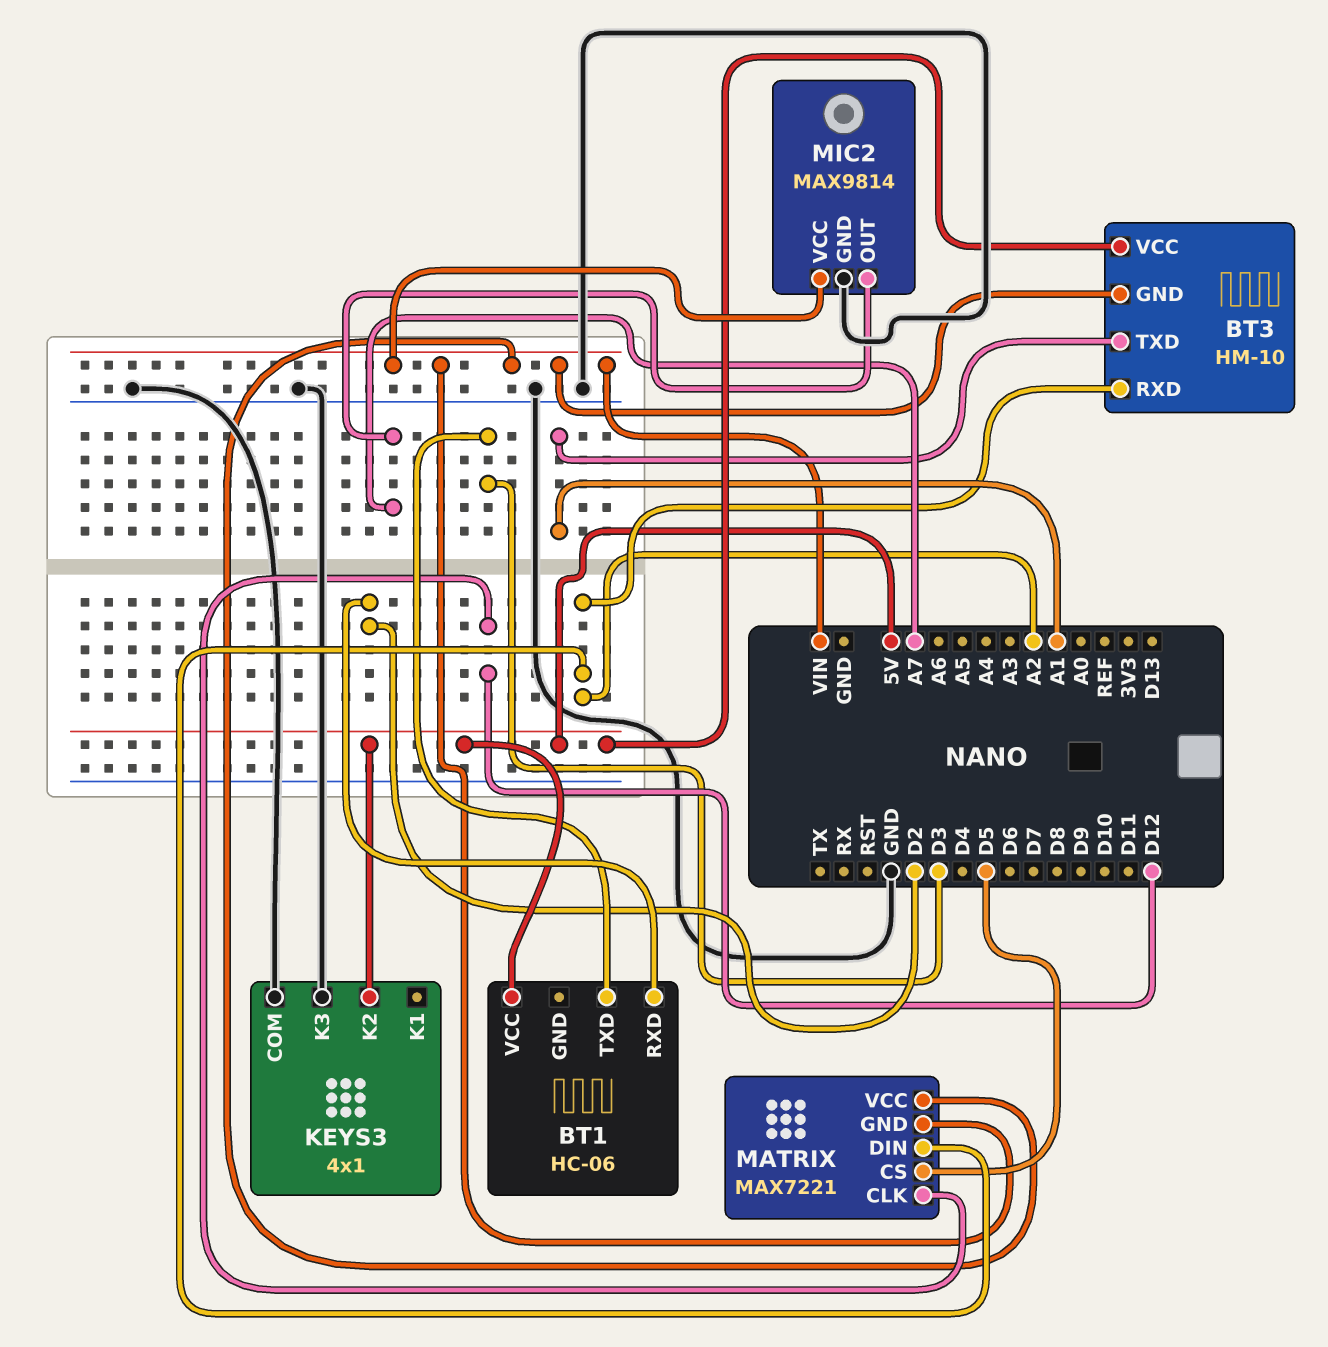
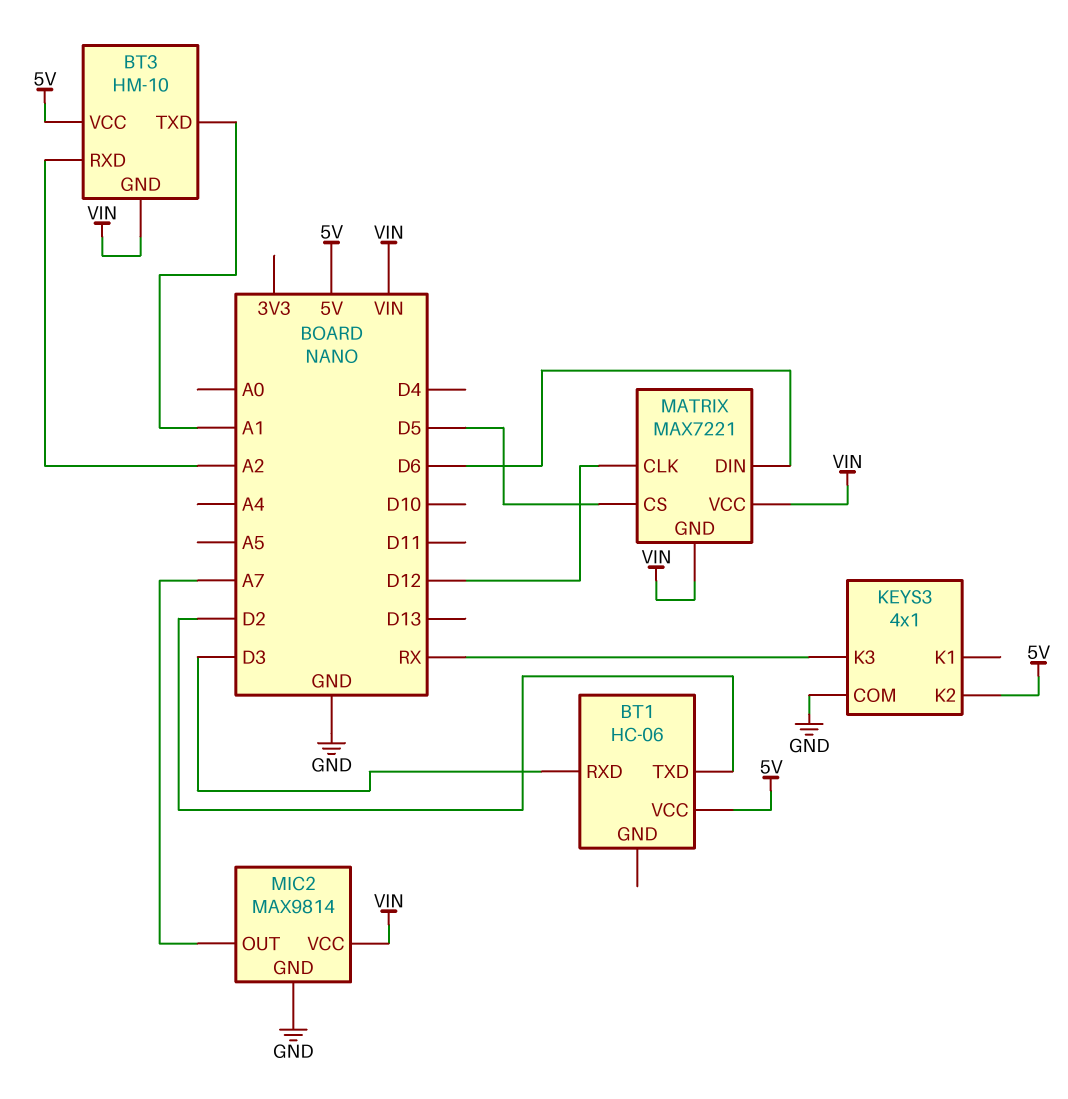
BT1 pin RXD: D2 -> D3
BT1 pin TXD: D3 -> D2
KEYS3 pin K3: GND -> RX
MATRIX pin DIN: A2 -> D6

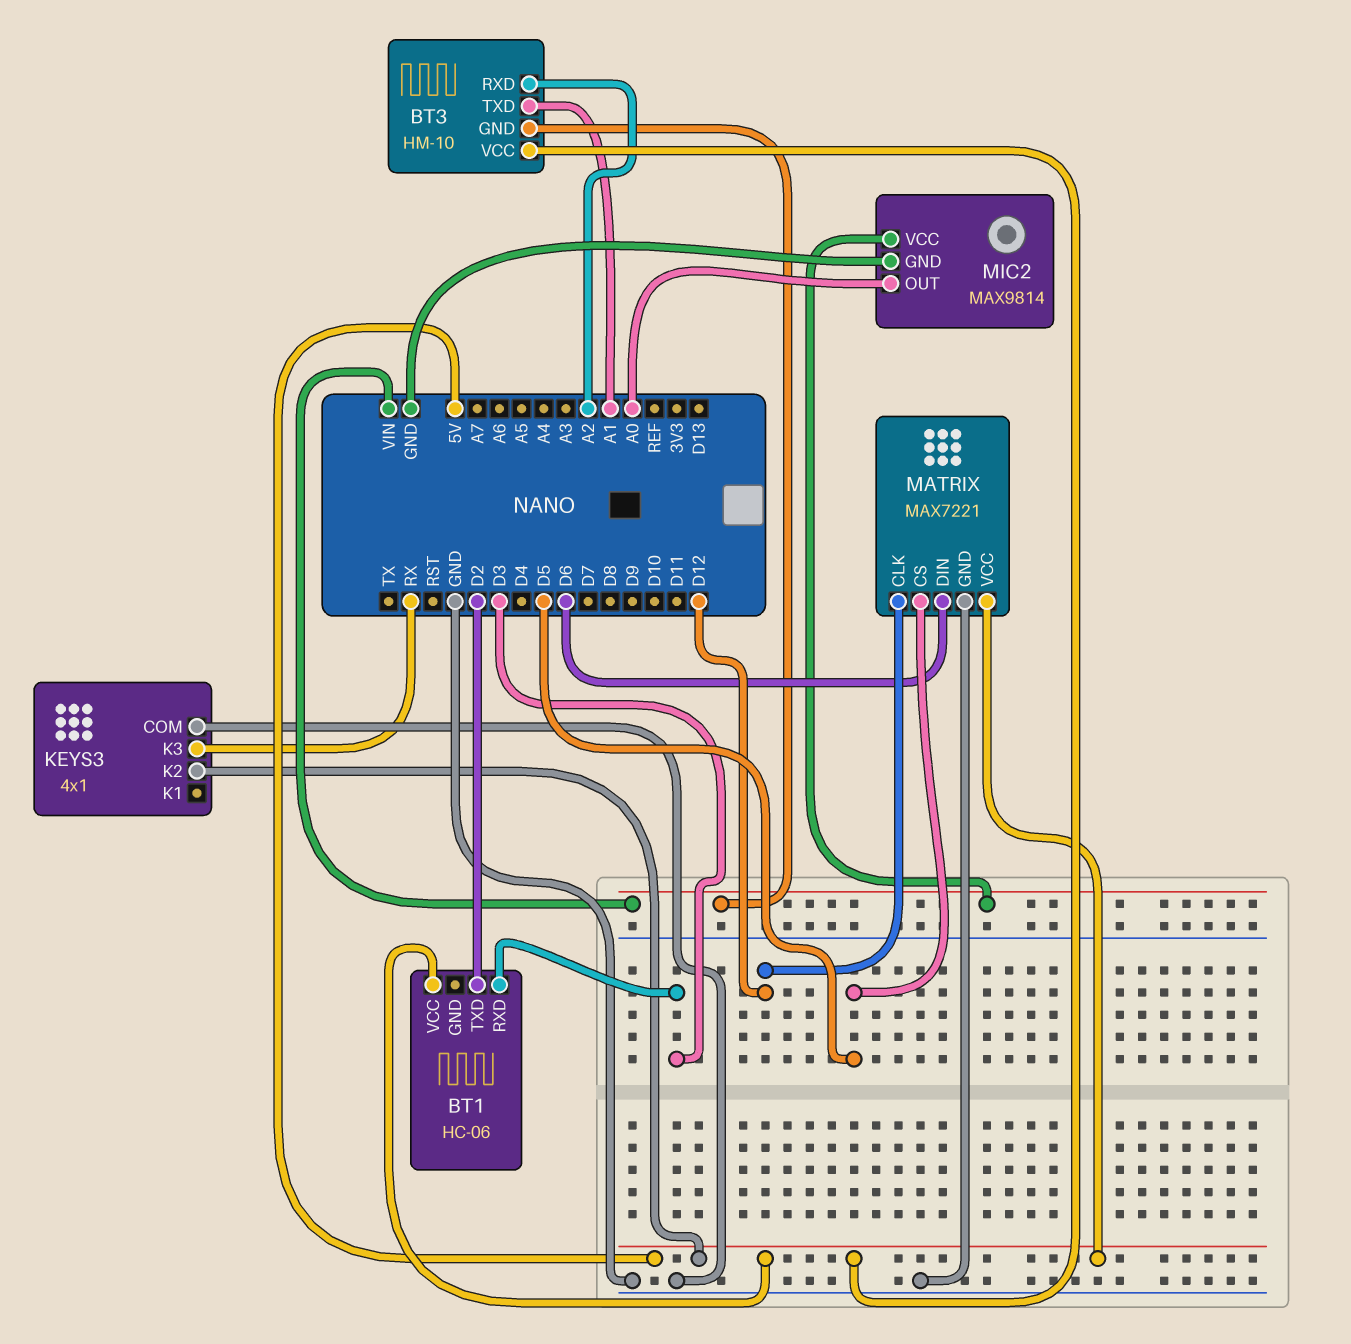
MATRIX pin GND: VIN -> GND
MATRIX pin VCC: VIN -> 5V
MIC2 pin OUT: A7 -> A0

